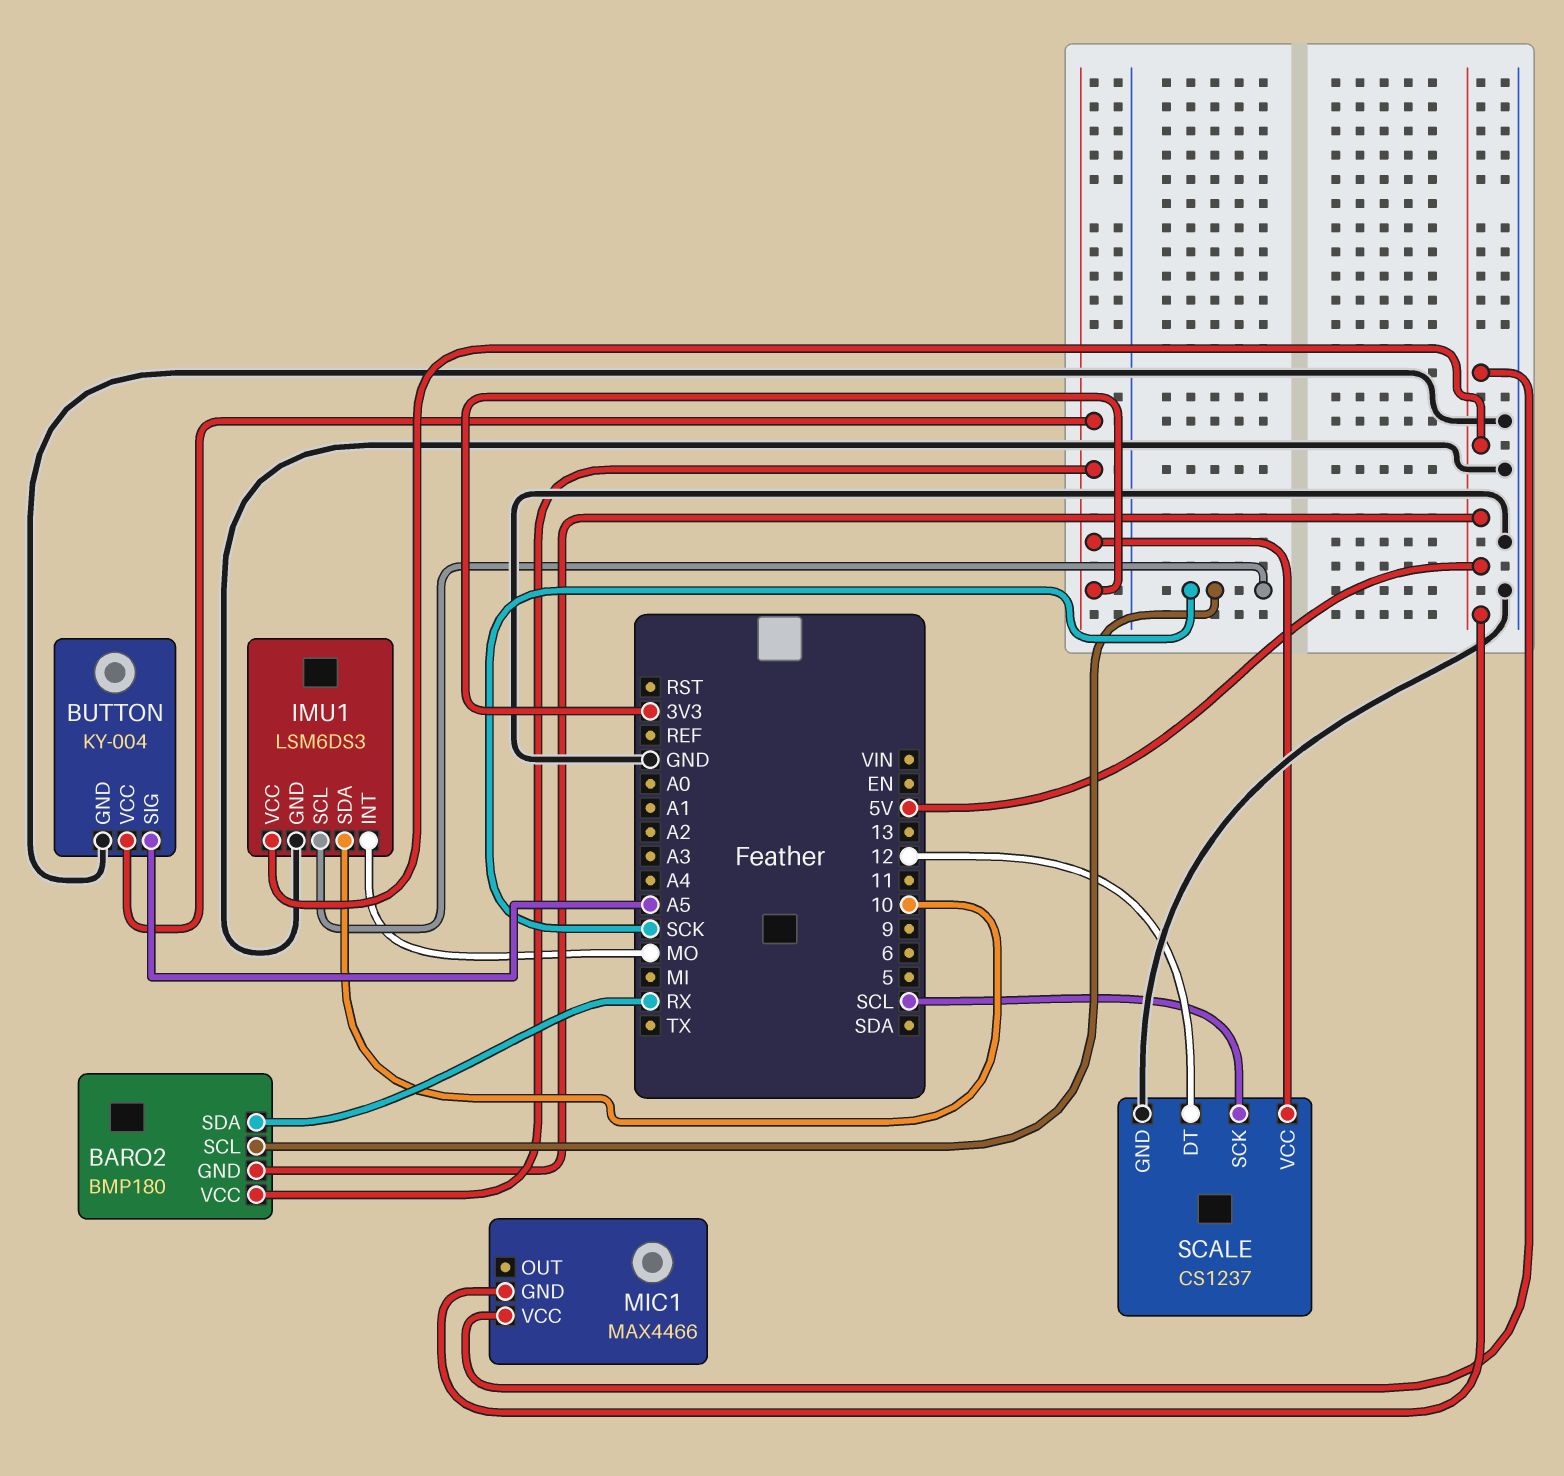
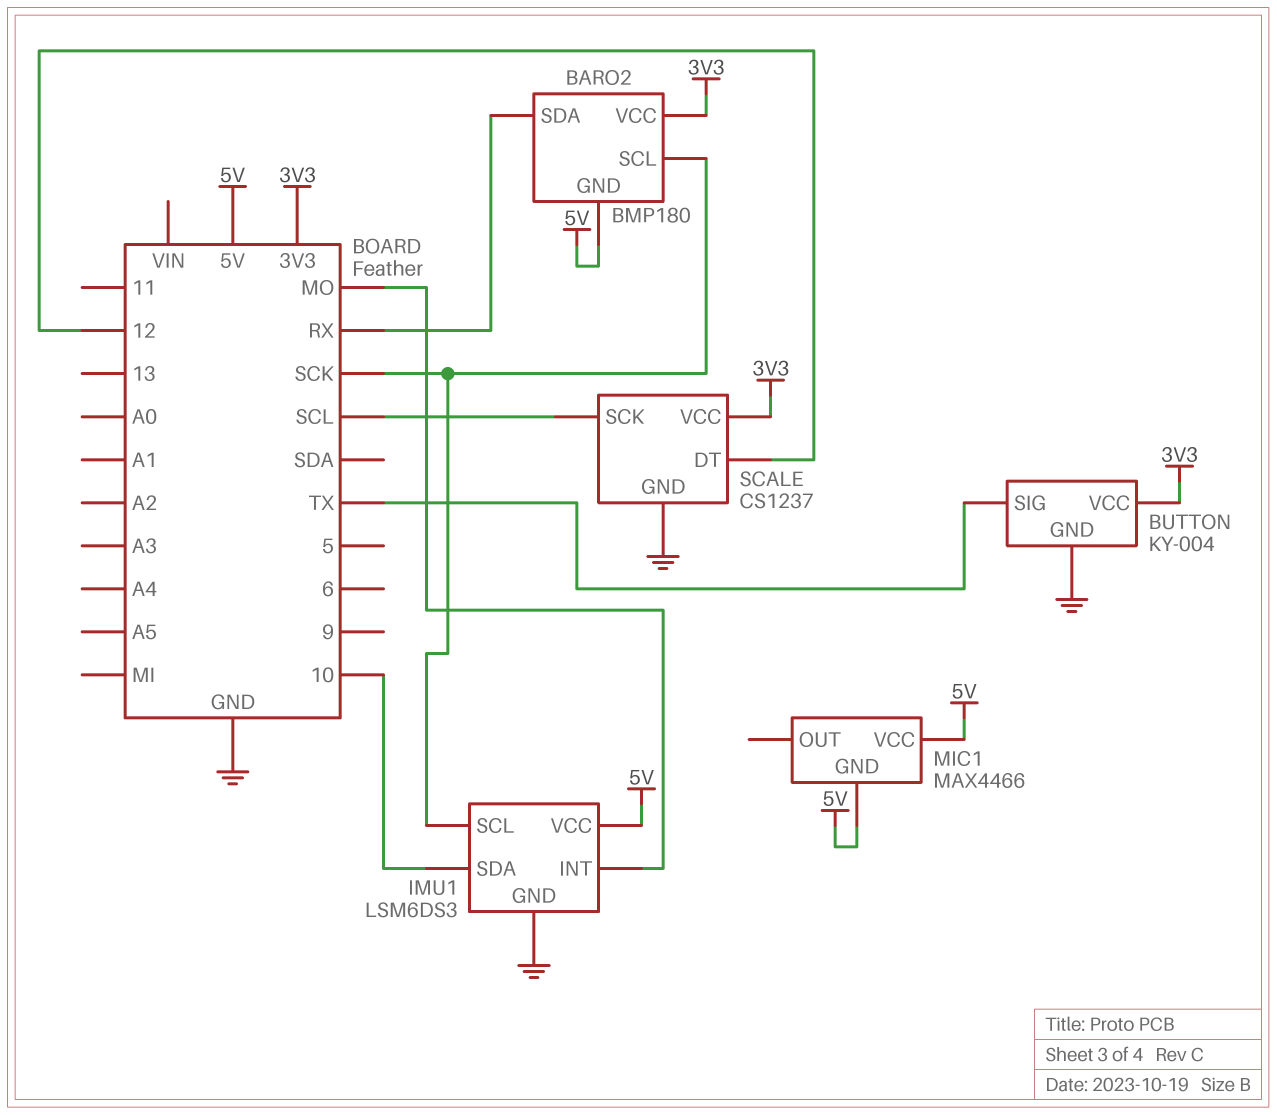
BUTTON pin SIG: A5 -> TX

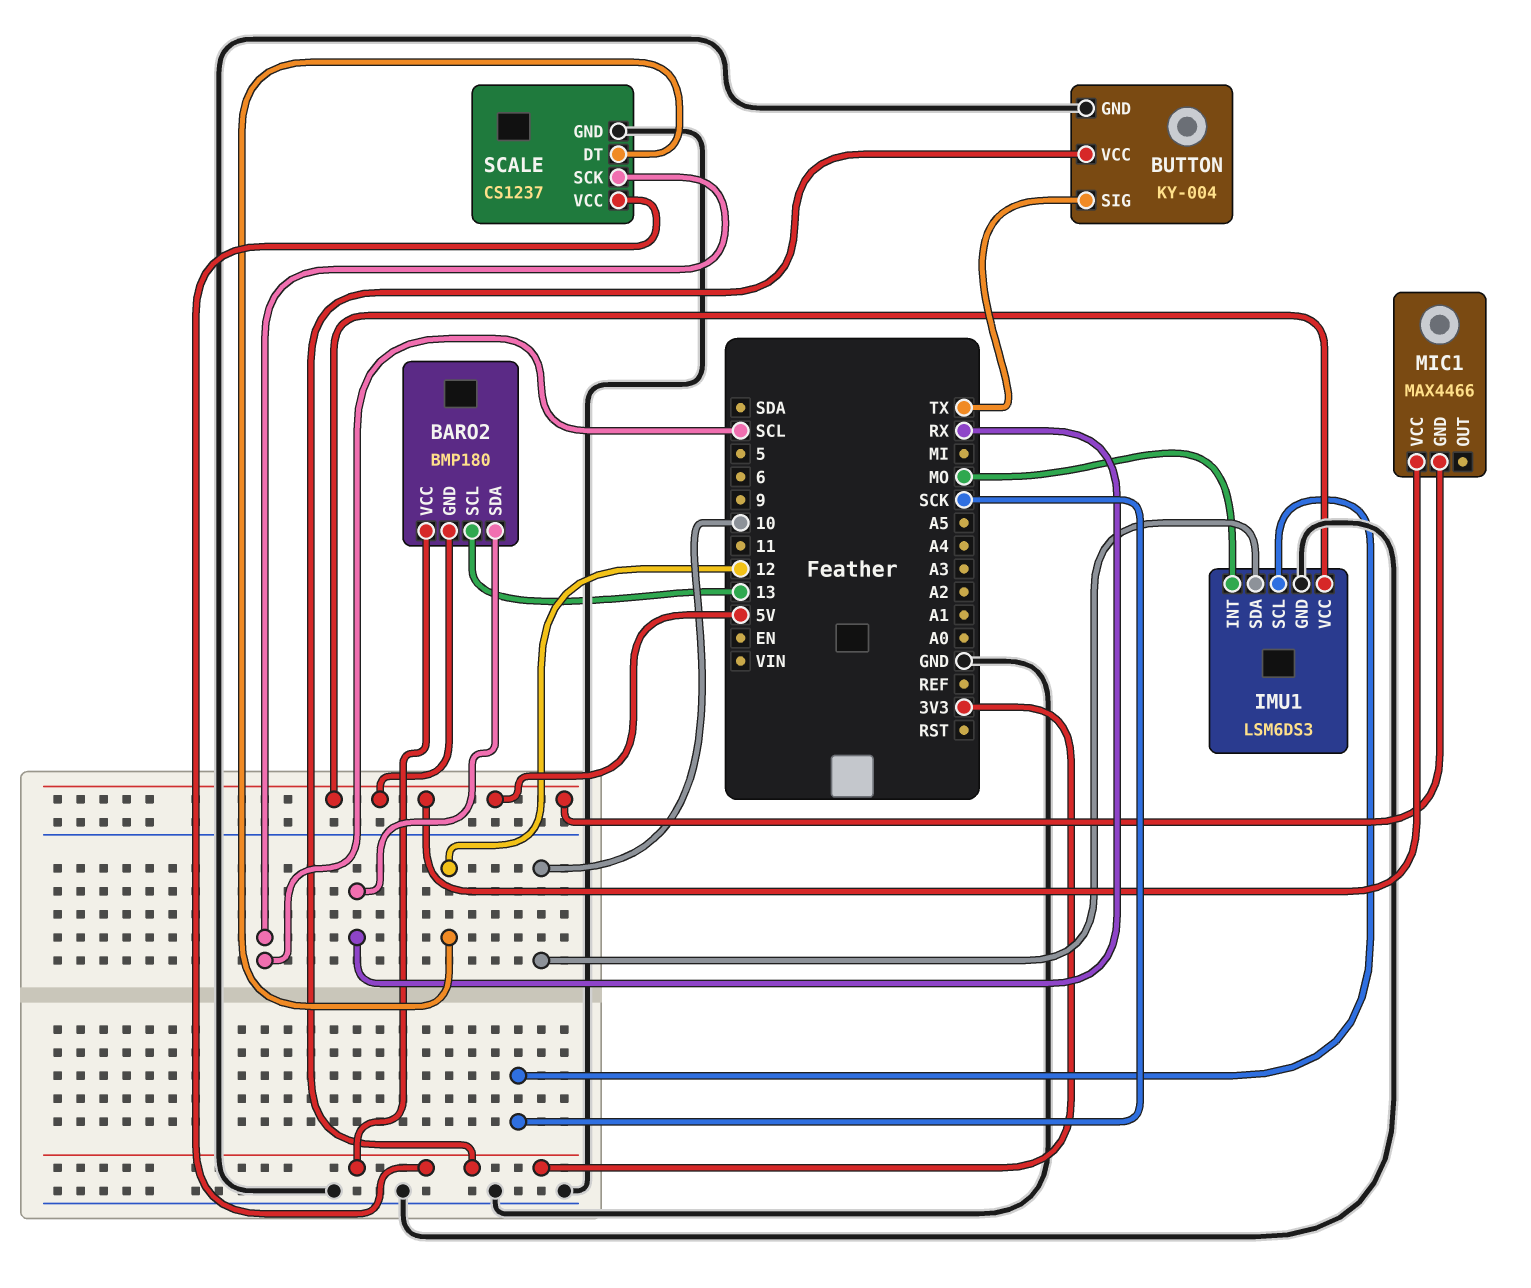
BARO2 pin SCL: SCK -> 13

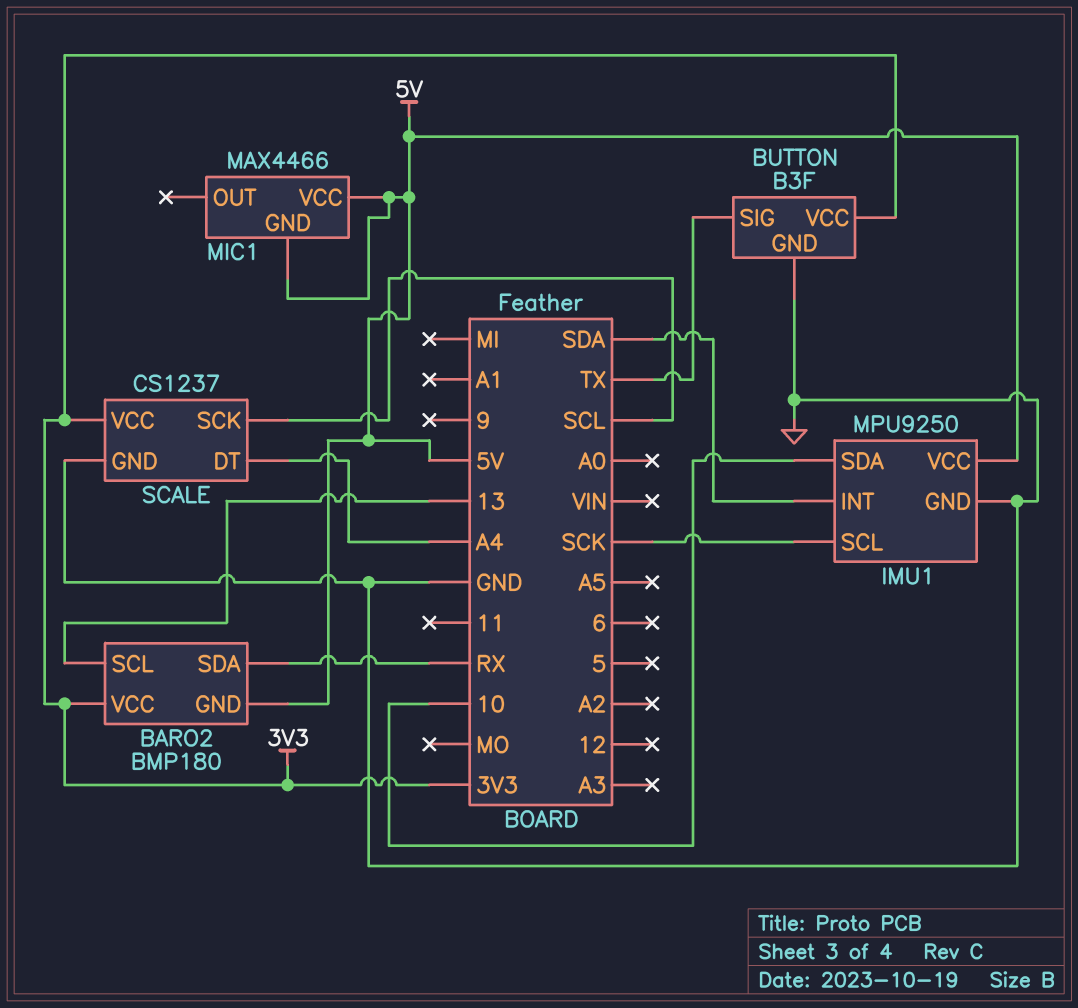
BUTTON: KY-004 -> B3F
IMU1: LSM6DS3 -> MPU9250
IMU1 pin INT: MO -> SDA
SCALE pin DT: 12 -> A4

